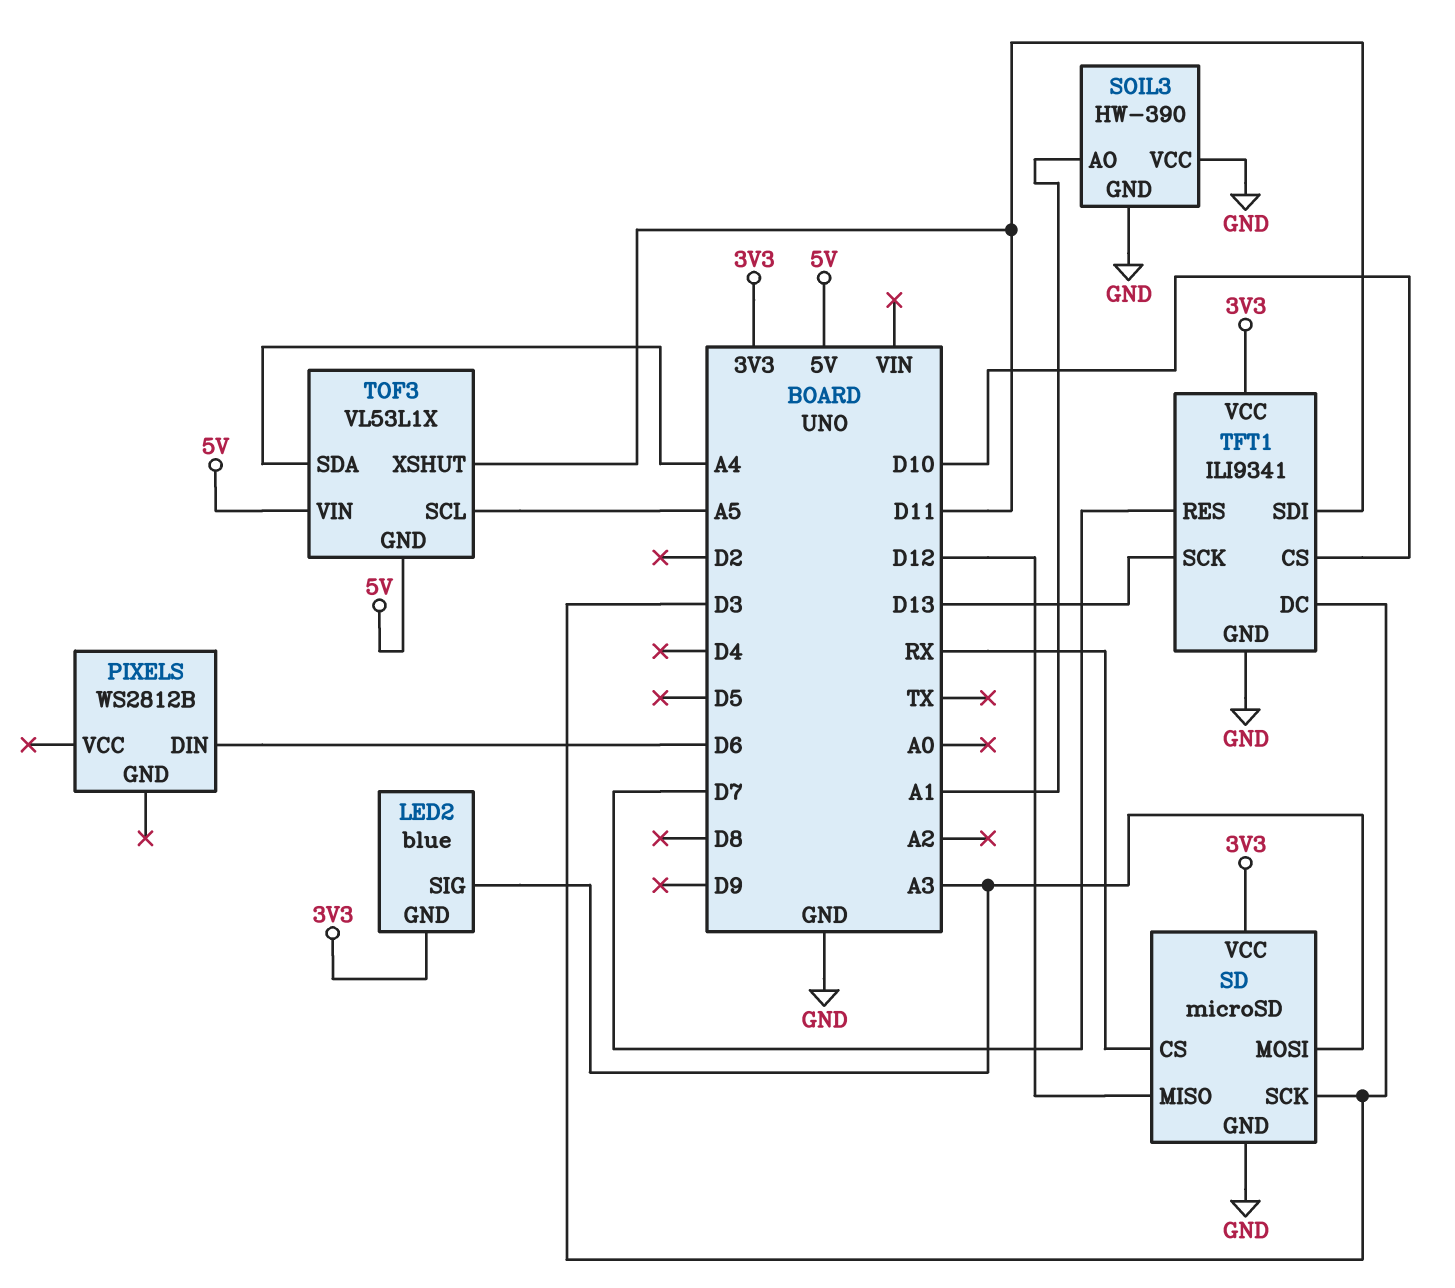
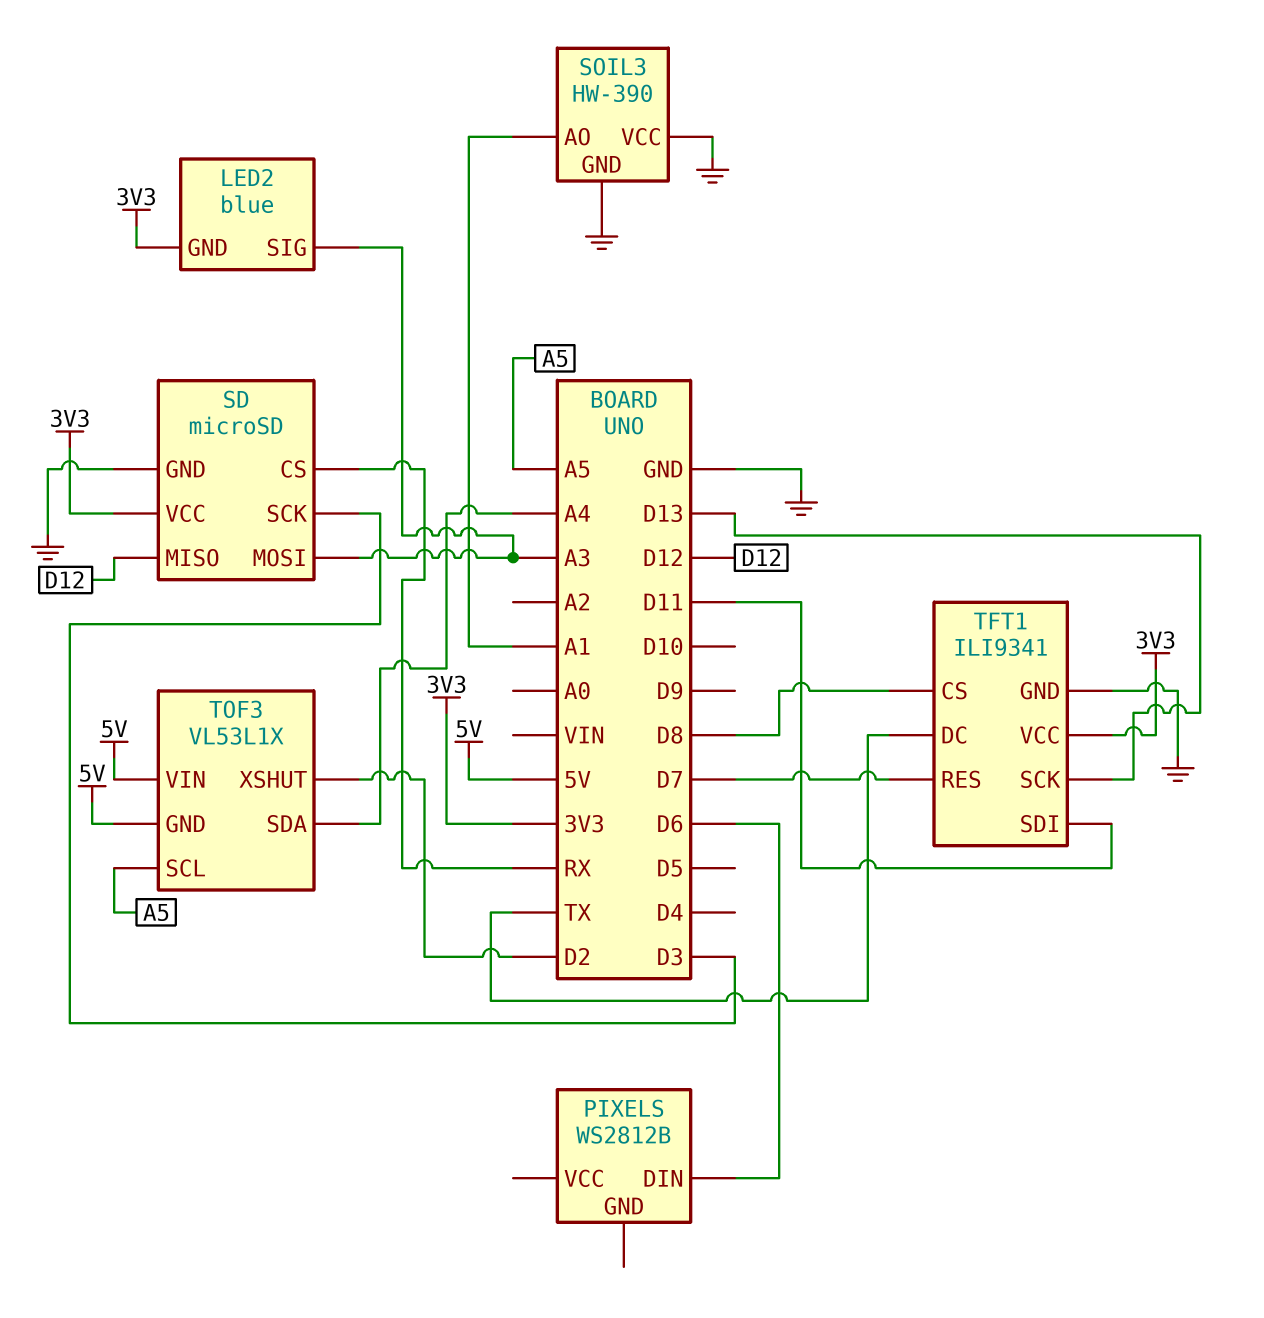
TFT1 pin CS: D10 -> D8
TFT1 pin DC: D3 -> TX
TOF3 pin XSHUT: D11 -> D2

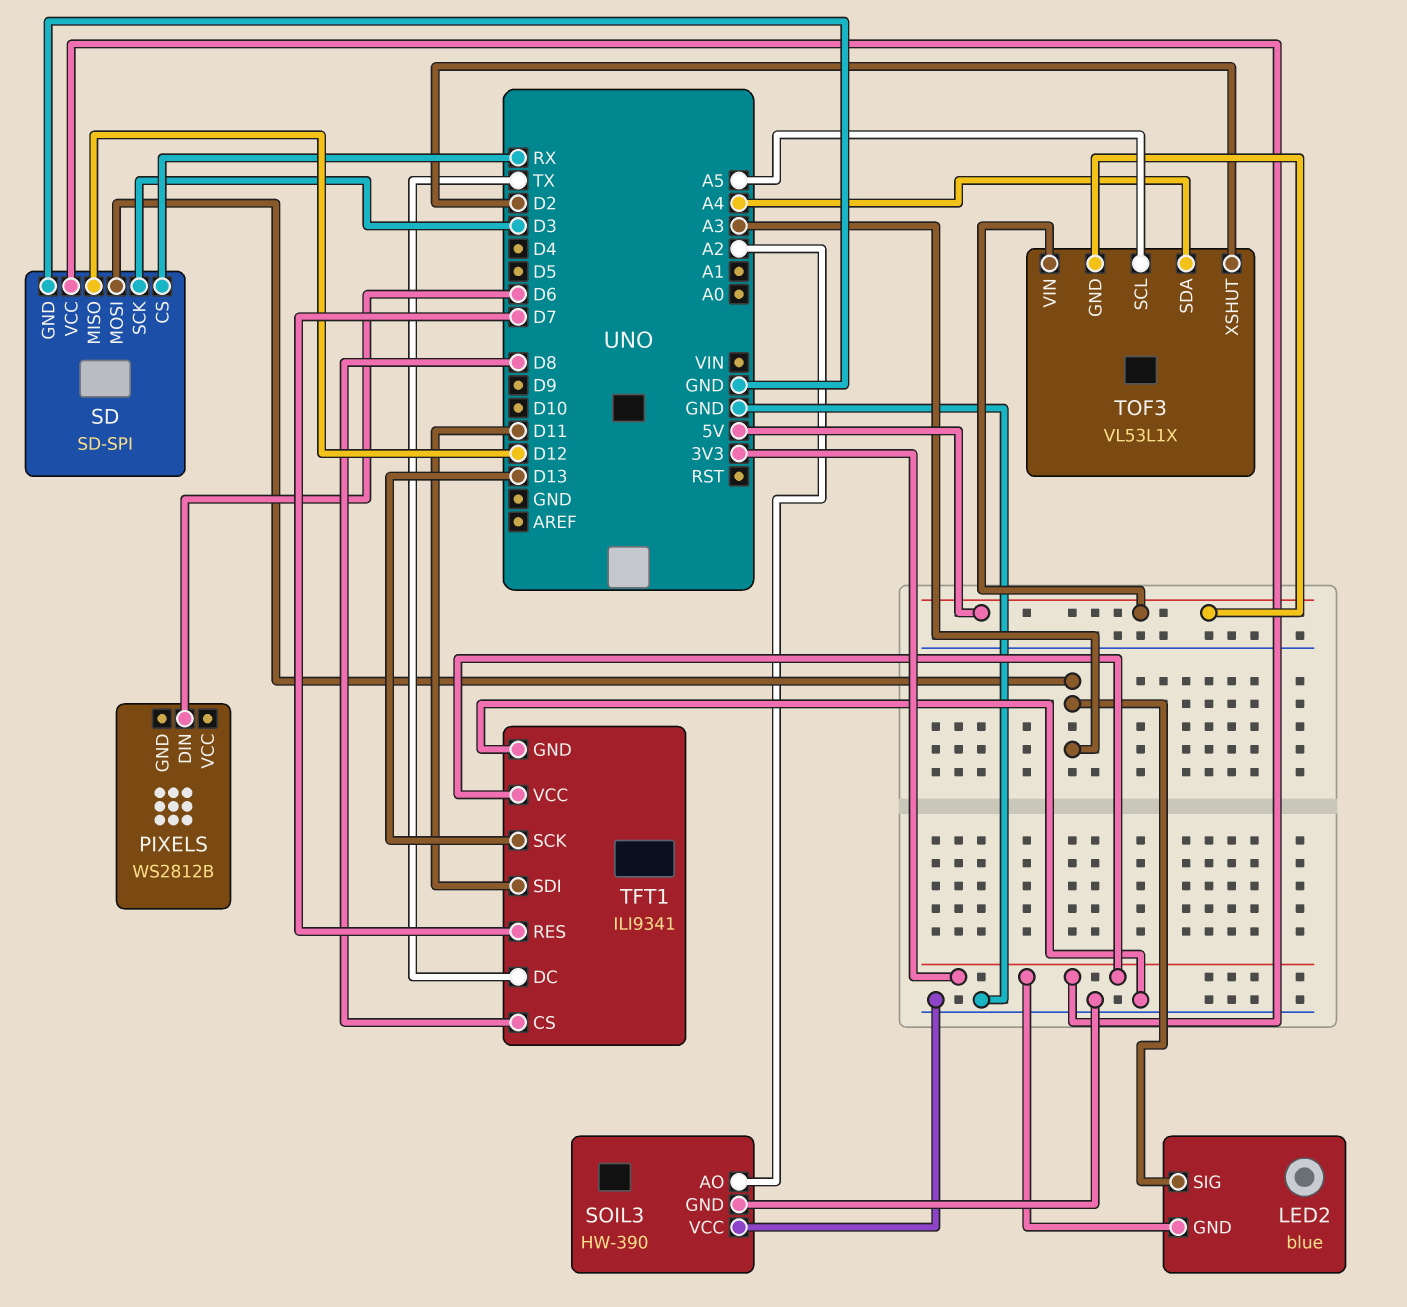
SD: microSD -> SD-SPI
SOIL3 pin AO: A1 -> A2

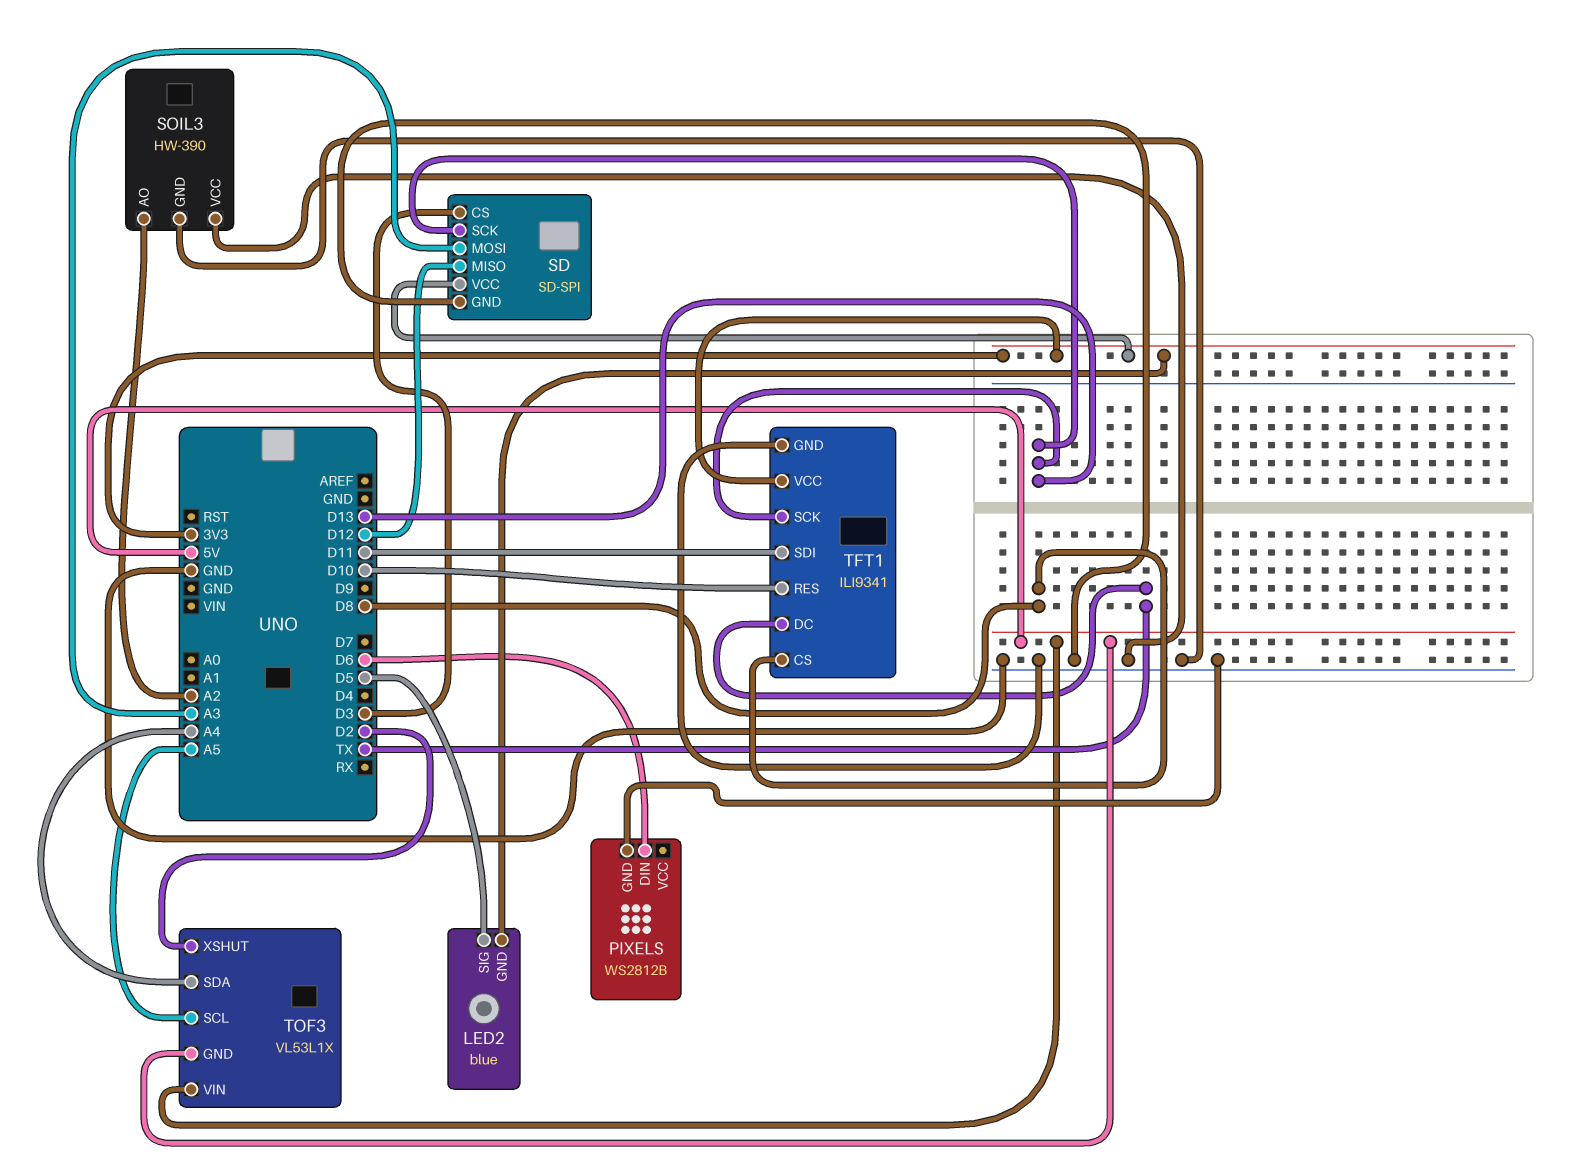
LED2 pin SIG: A3 -> D5
PIXELS pin GND: none -> GND
SD pin CS: RX -> D3
SD pin SCK: D3 -> D13
TFT1 pin RES: D7 -> D10

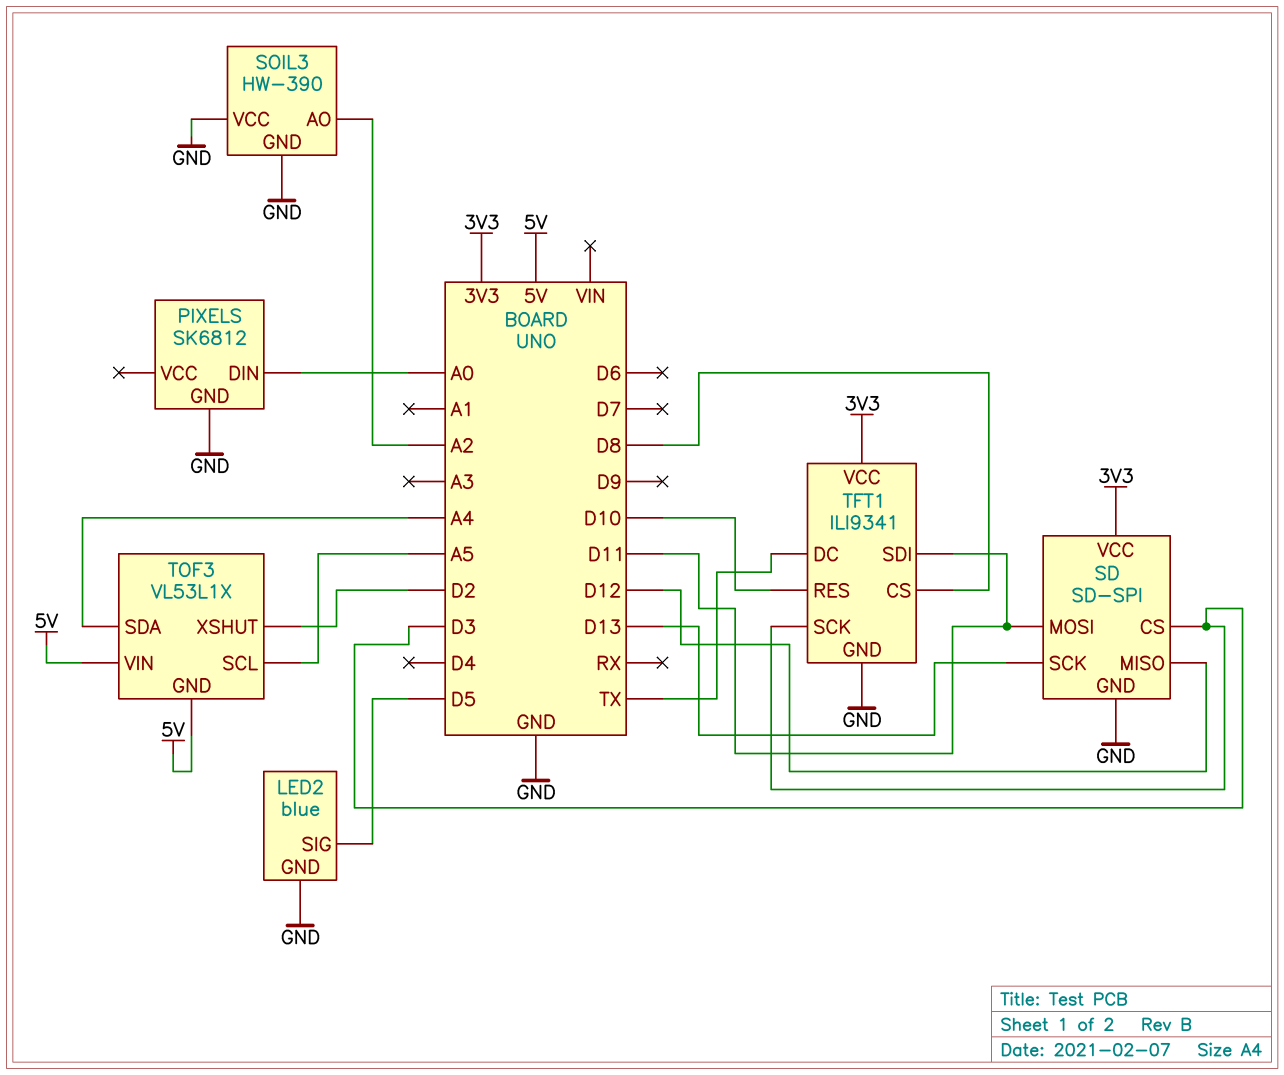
LED2 pin GND: 3V3 -> GND
PIXELS: WS2812B -> SK6812
PIXELS pin DIN: D6 -> A0
SD pin MOSI: A3 -> D11
TFT1 pin SCK: D13 -> D3

